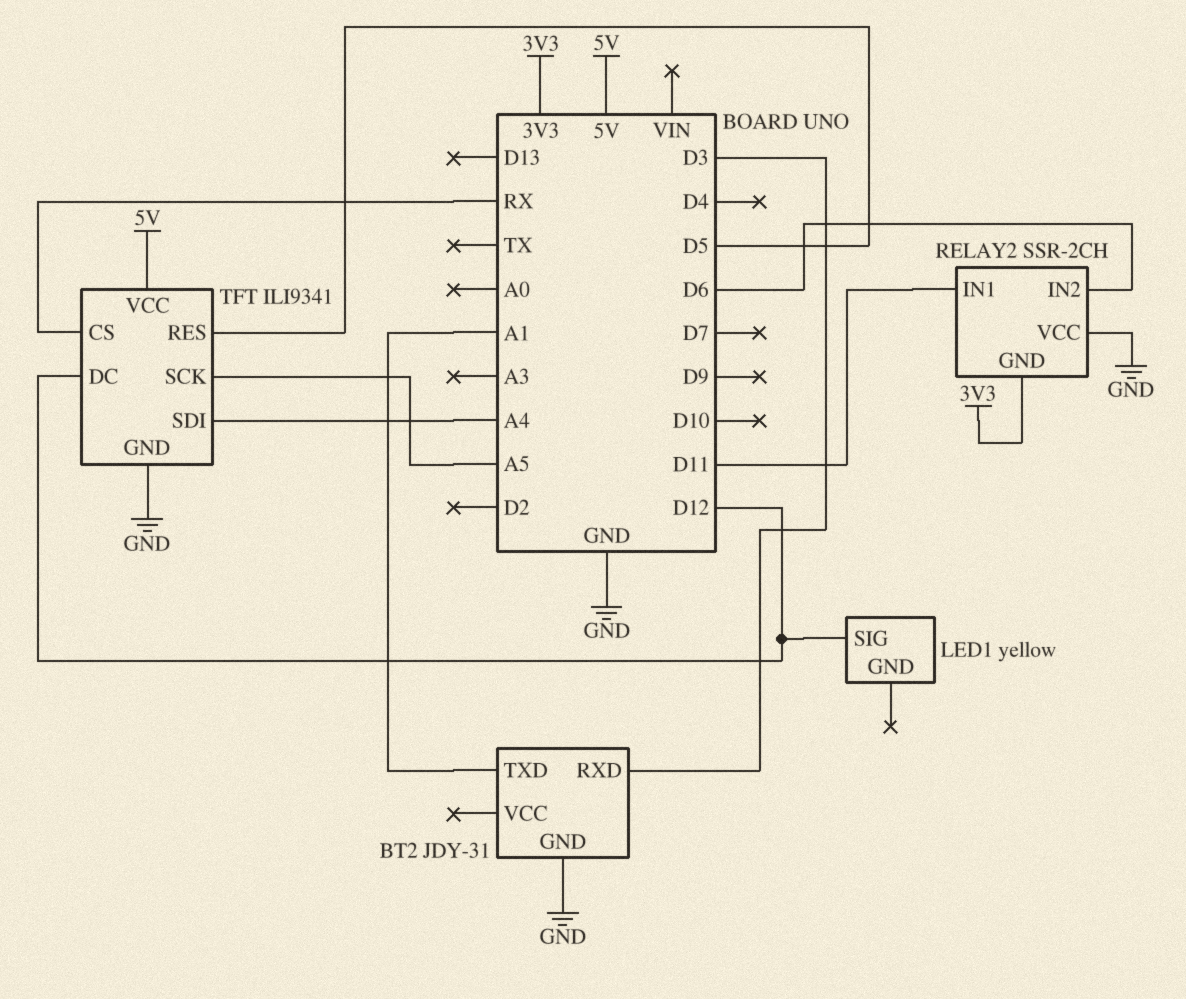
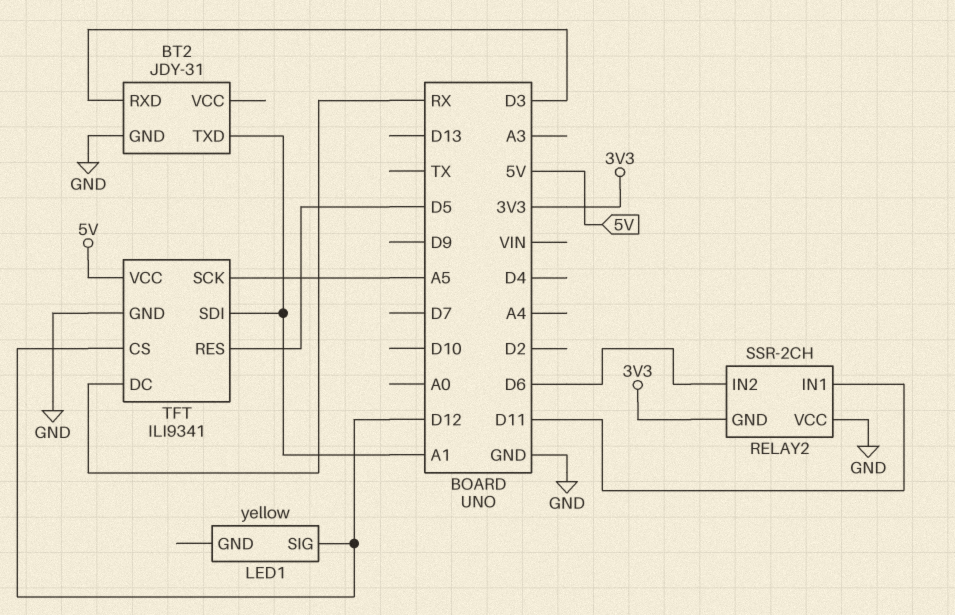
TFT pin CS: RX -> D12
TFT pin DC: D12 -> RX
TFT pin SDI: A4 -> A1

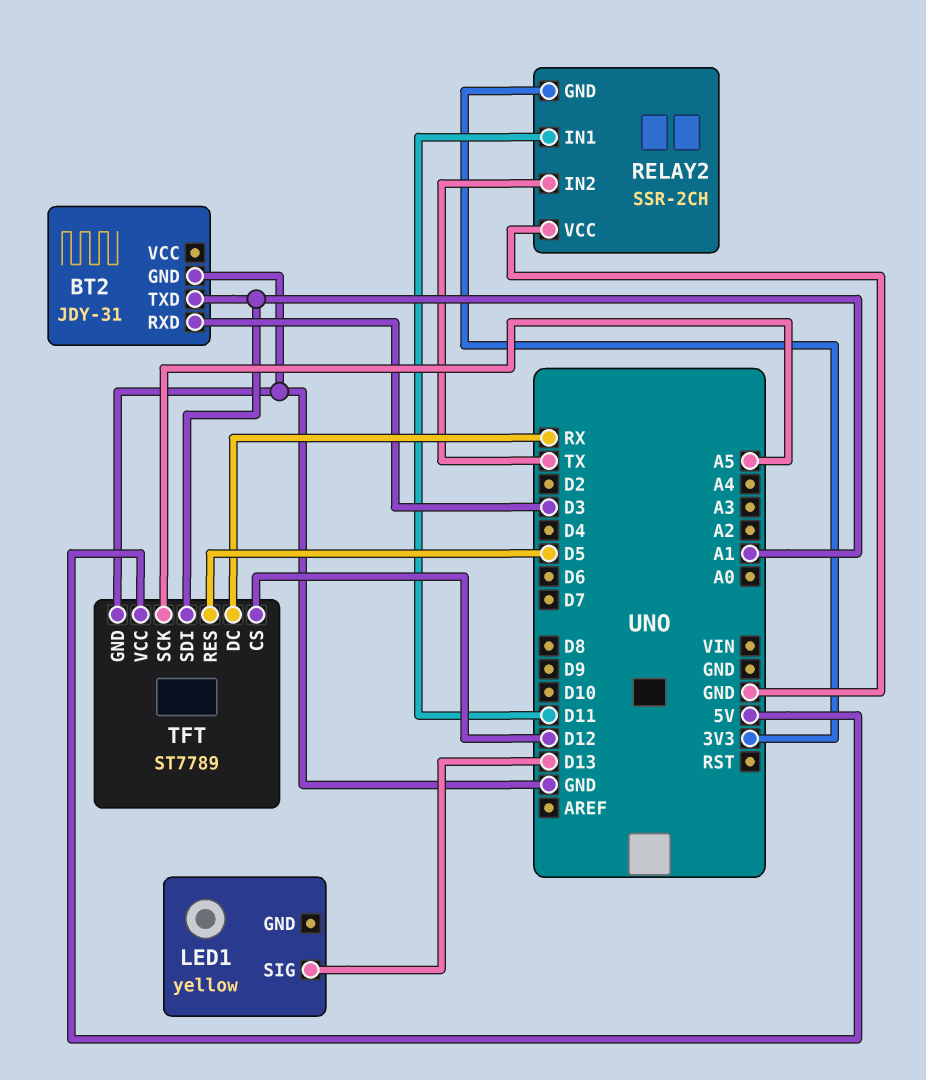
LED1 pin SIG: D12 -> D13
RELAY2 pin IN2: D6 -> TX
TFT: ILI9341 -> ST7789

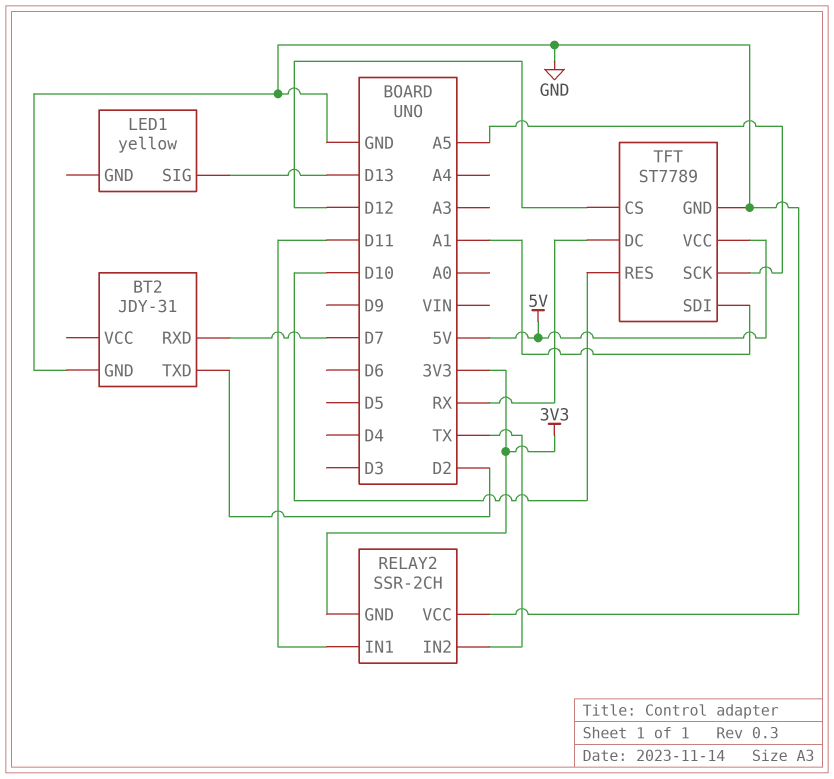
BT2 pin RXD: D3 -> D7
BT2 pin TXD: A1 -> D2
TFT pin RES: D5 -> D10

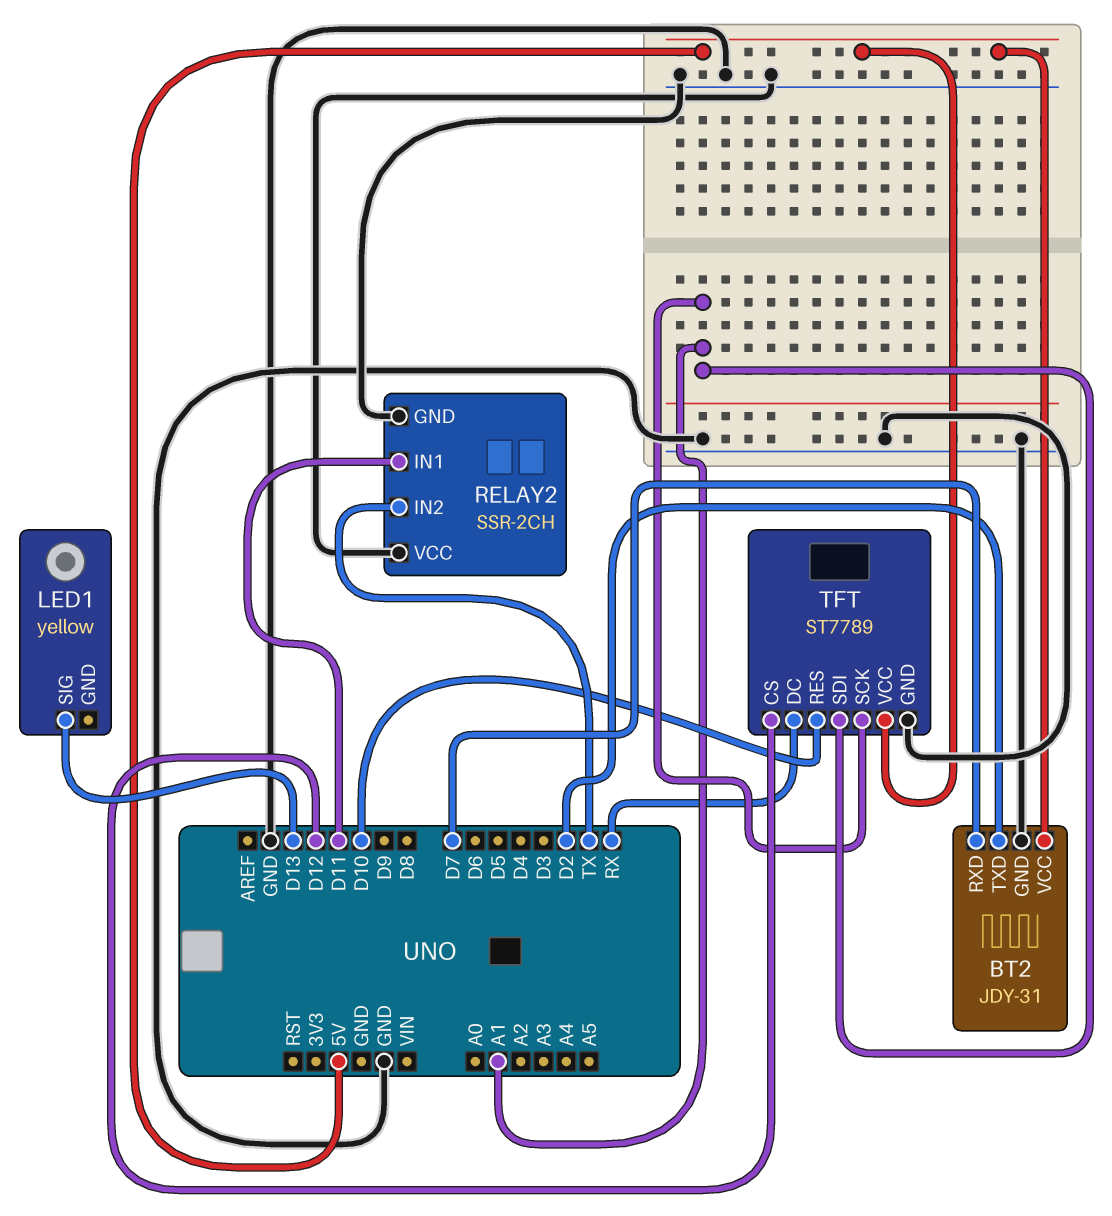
BT2 pin VCC: none -> 5V
RELAY2 pin GND: 3V3 -> GND
TFT pin SCK: A5 -> A1

